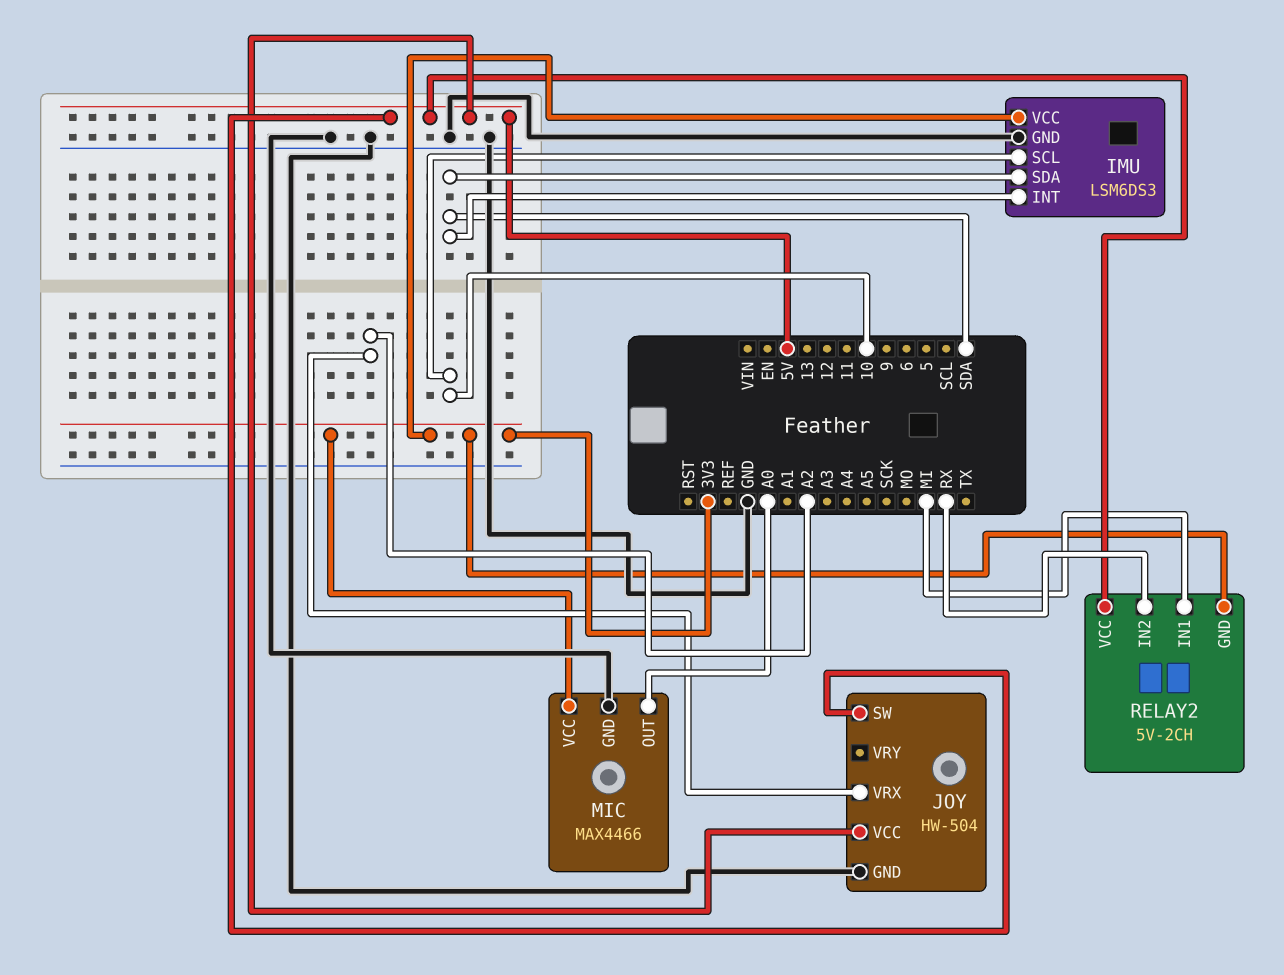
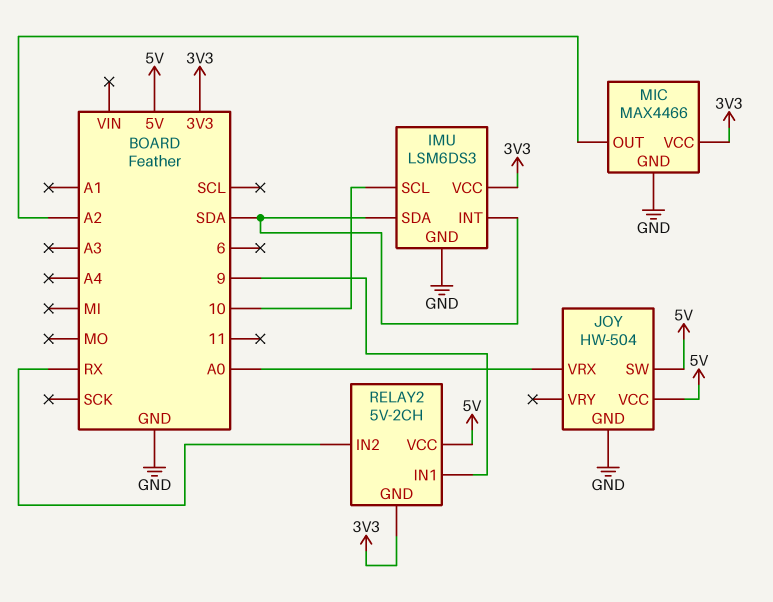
JOY pin VRX: A2 -> A0
MIC pin OUT: A0 -> A2
RELAY2 pin IN1: MI -> 9

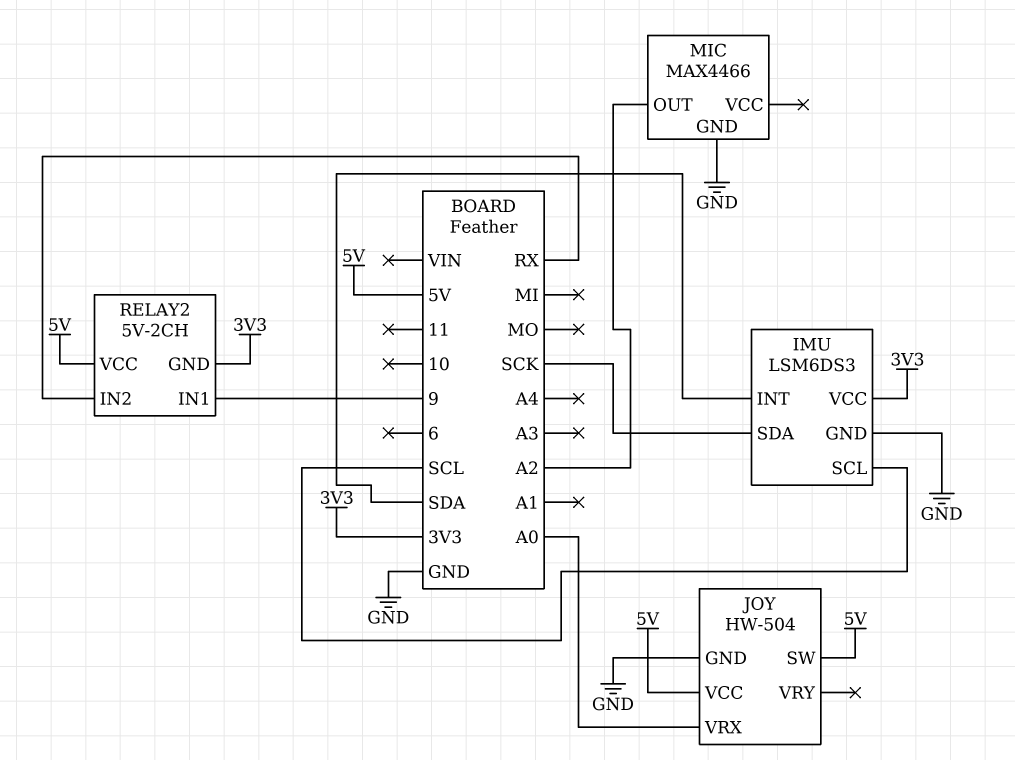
IMU pin SCL: 10 -> SCL
IMU pin SDA: SDA -> SCK
MIC pin VCC: 3V3 -> none

